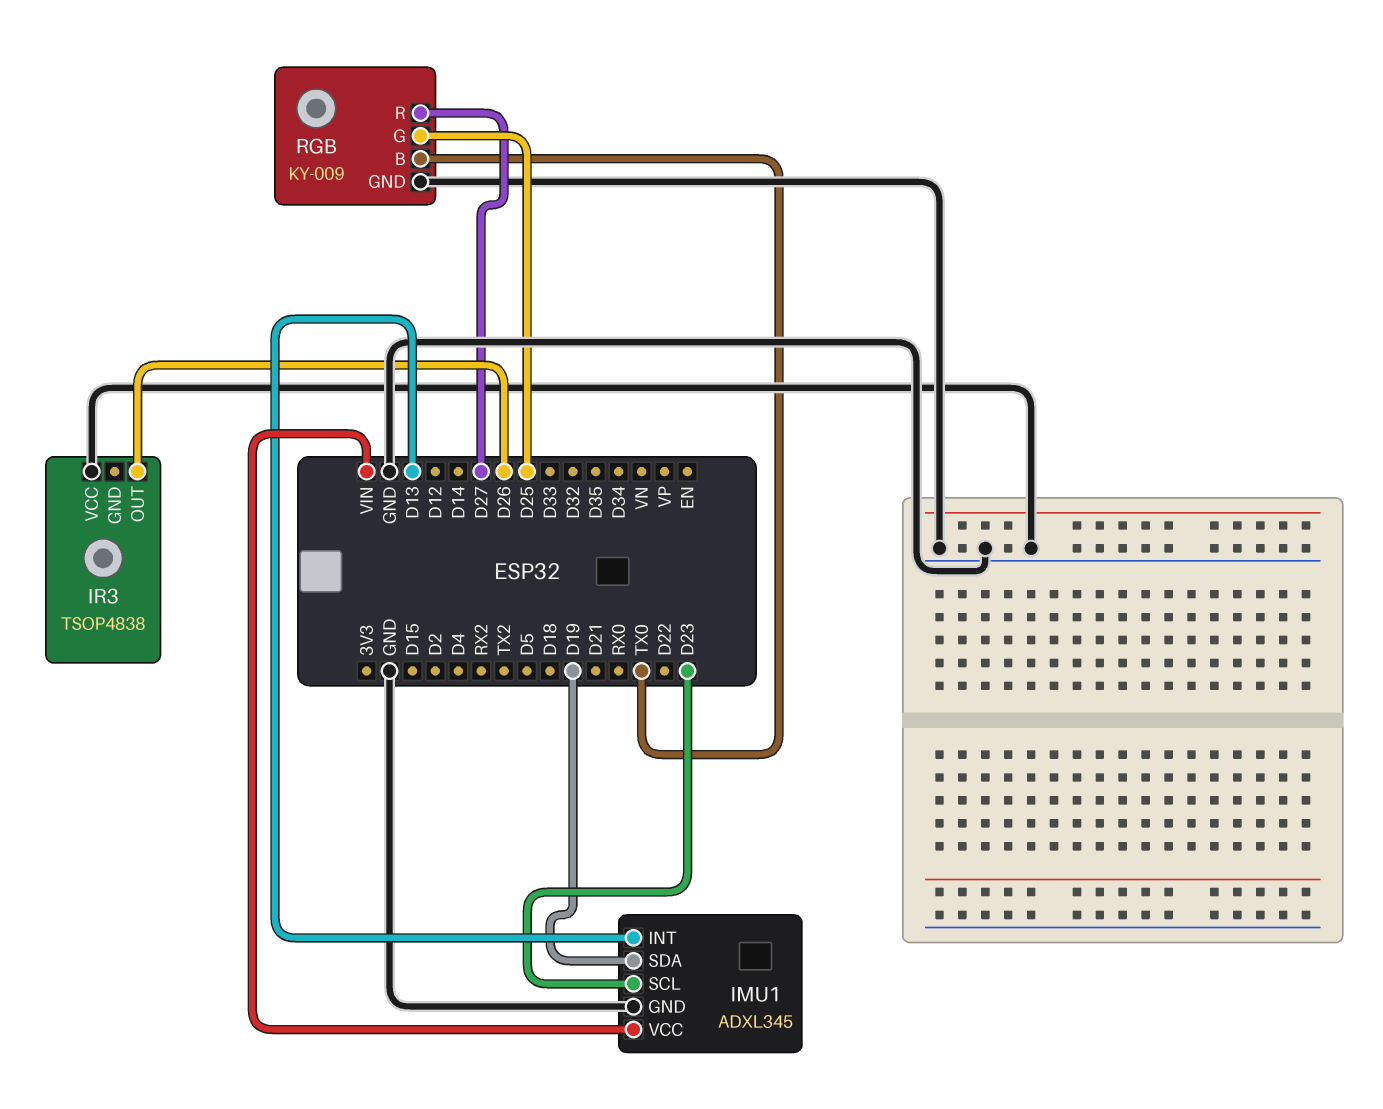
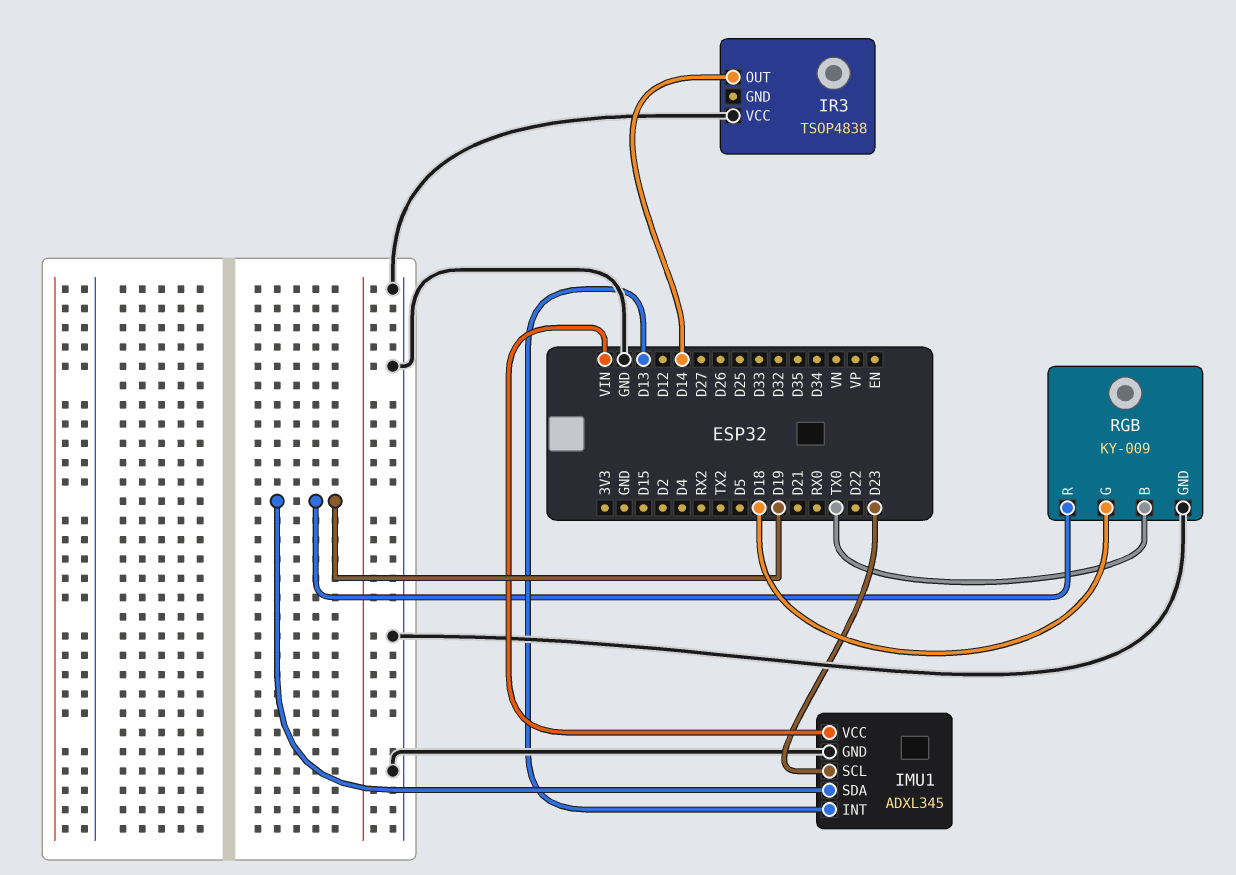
IR3 pin OUT: D26 -> D14
RGB pin G: D25 -> D18
RGB pin R: D27 -> D19

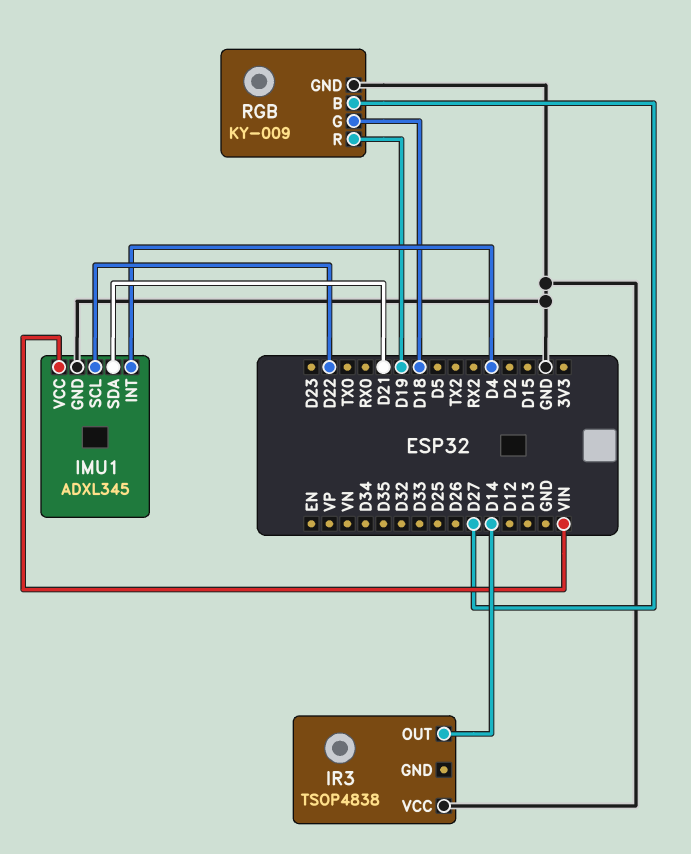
IMU1 pin INT: D13 -> D4
IMU1 pin SCL: D23 -> D22
IMU1 pin SDA: D19 -> D21
RGB pin B: TX0 -> D27

